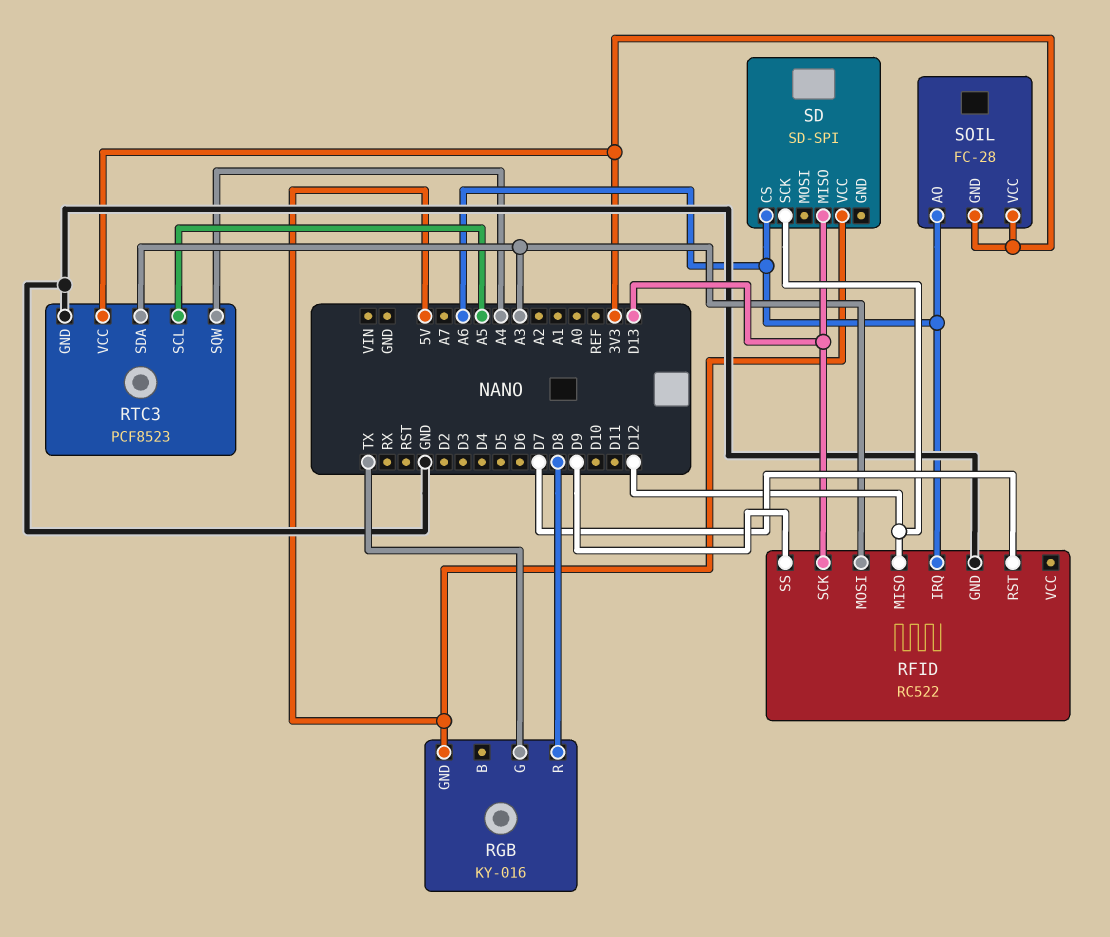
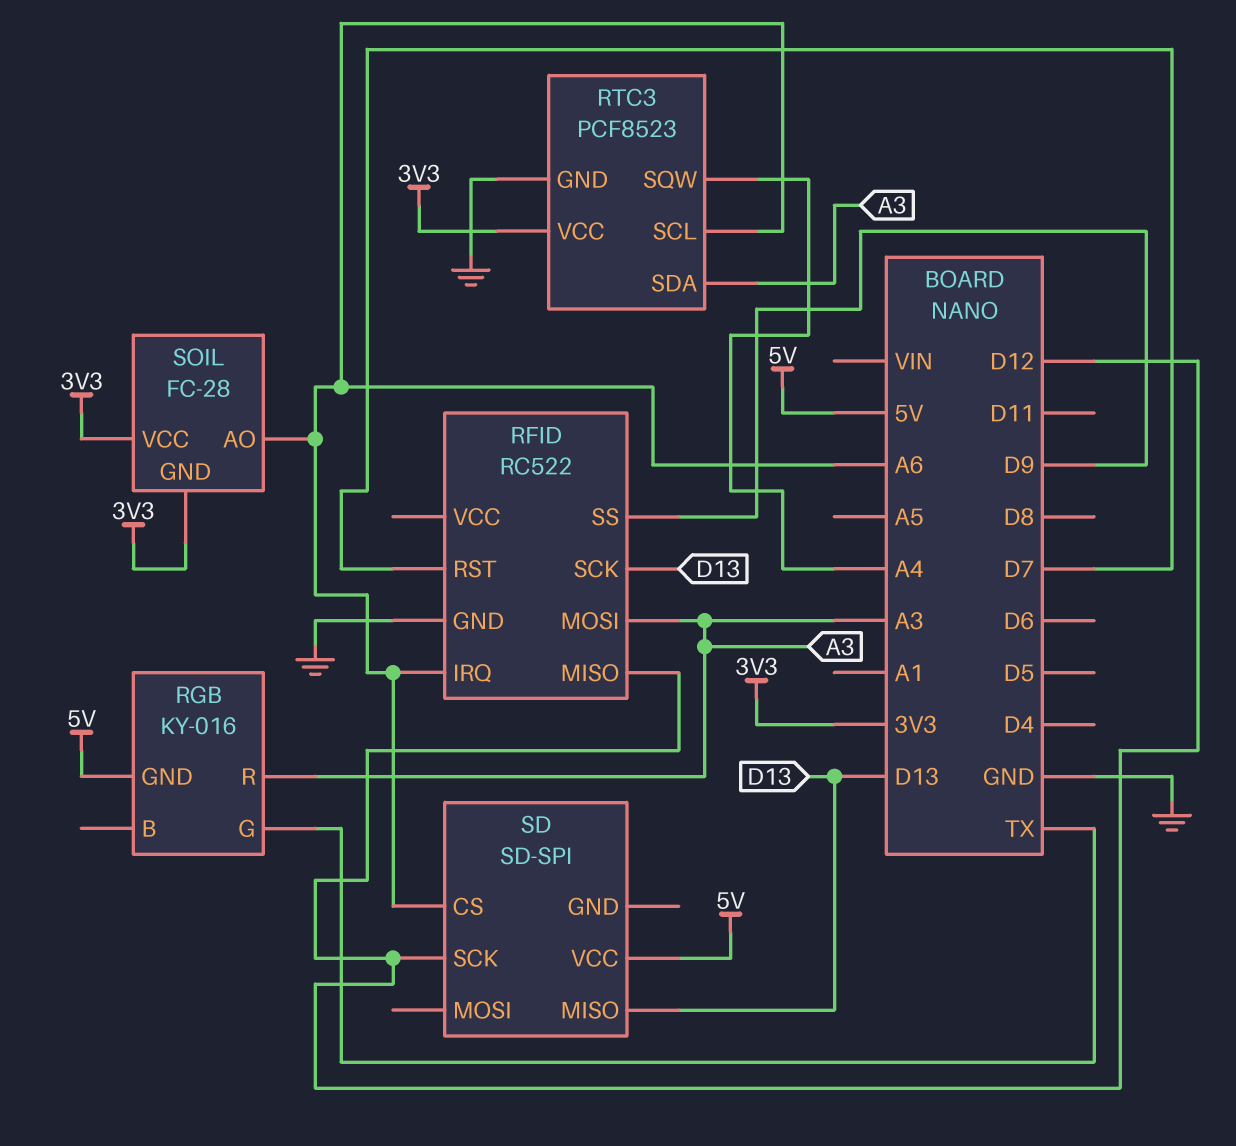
RGB pin R: D8 -> A3
RTC3 pin SCL: A5 -> A6

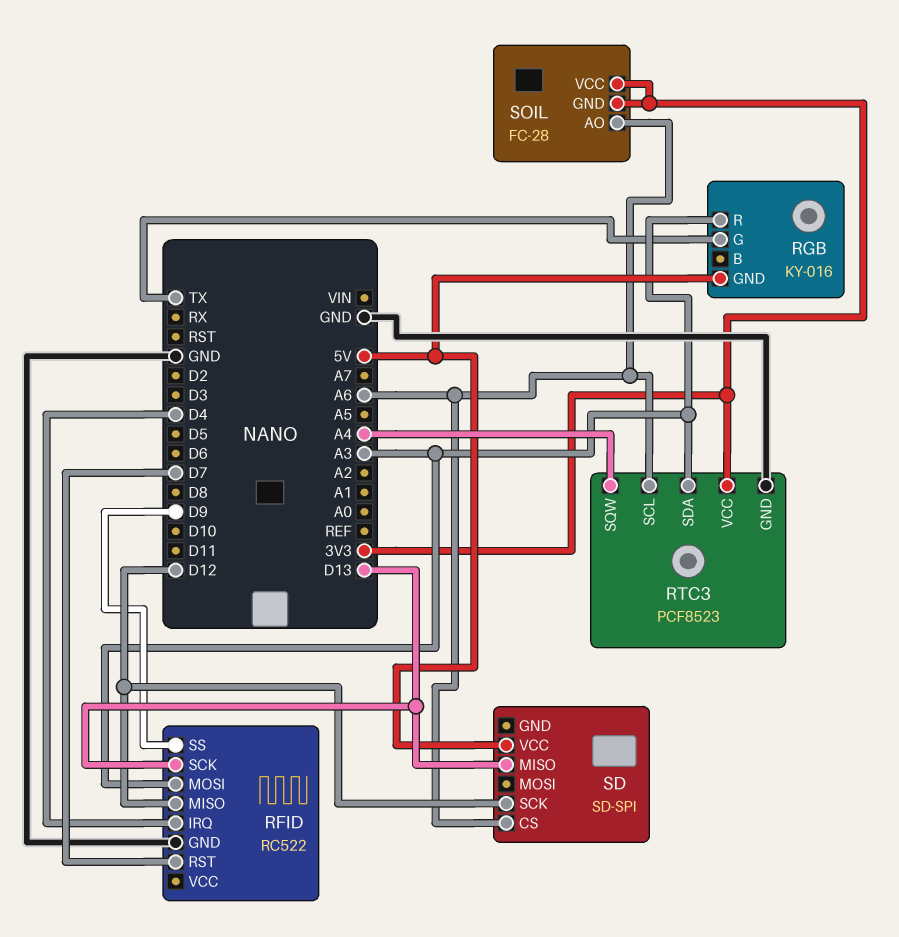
RFID pin IRQ: A6 -> D4

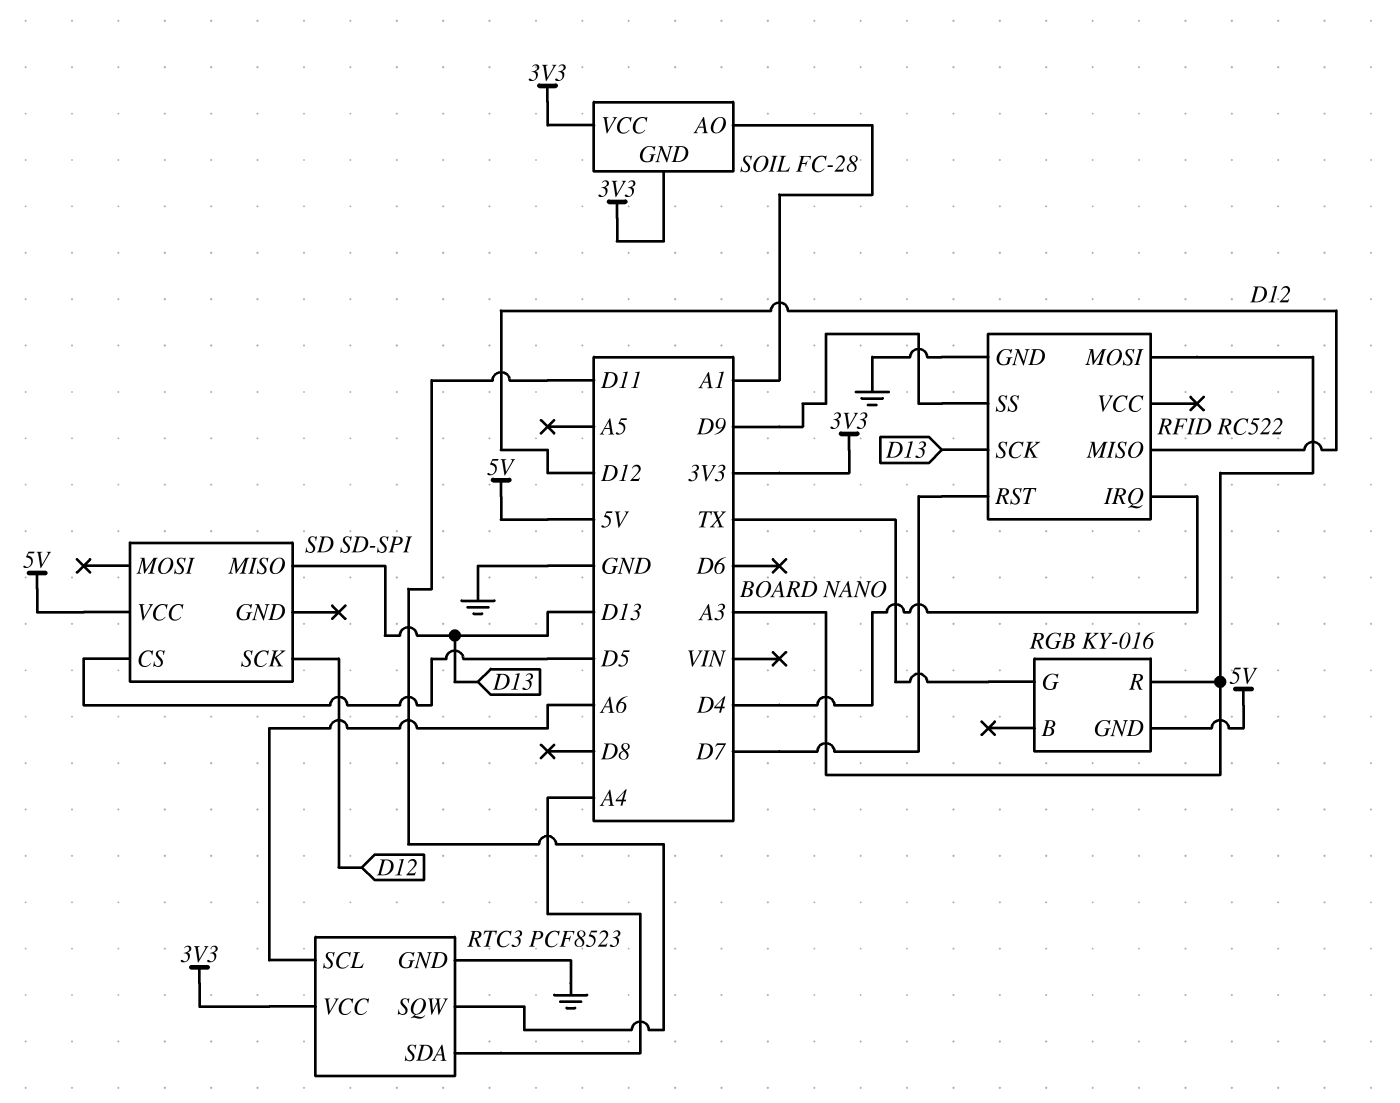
RTC3 pin SDA: A3 -> A4
RTC3 pin SQW: A4 -> D11
SD pin CS: A6 -> D5
SOIL pin AO: A6 -> A1

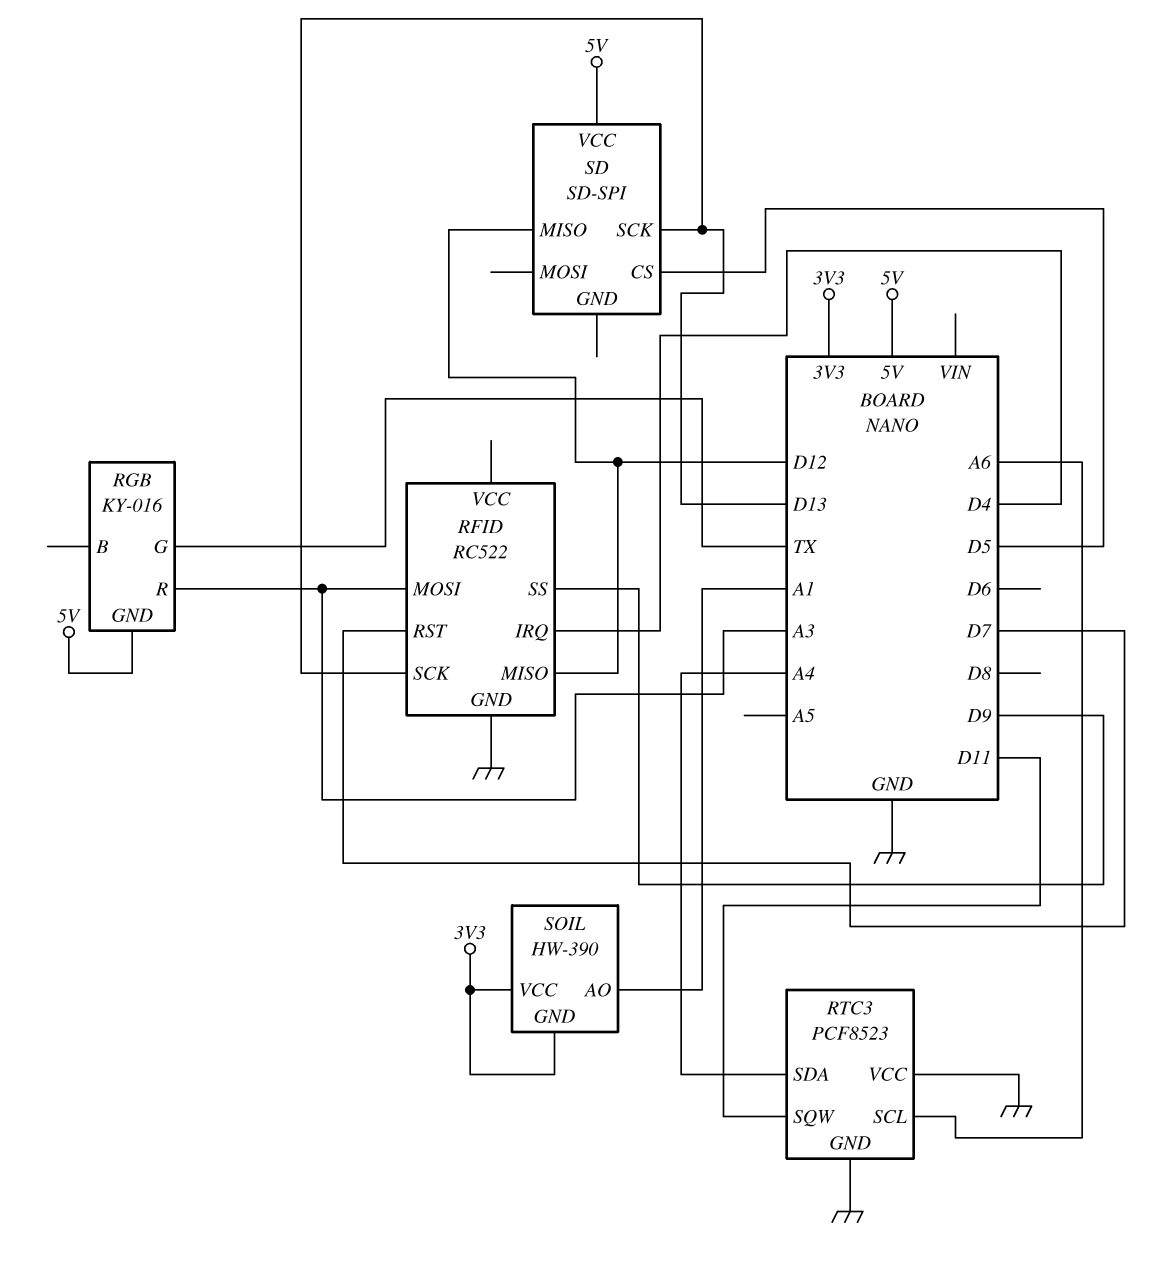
RTC3 pin VCC: 3V3 -> GND
SD pin MISO: D13 -> D12
SD pin SCK: D12 -> D13
SOIL: FC-28 -> HW-390

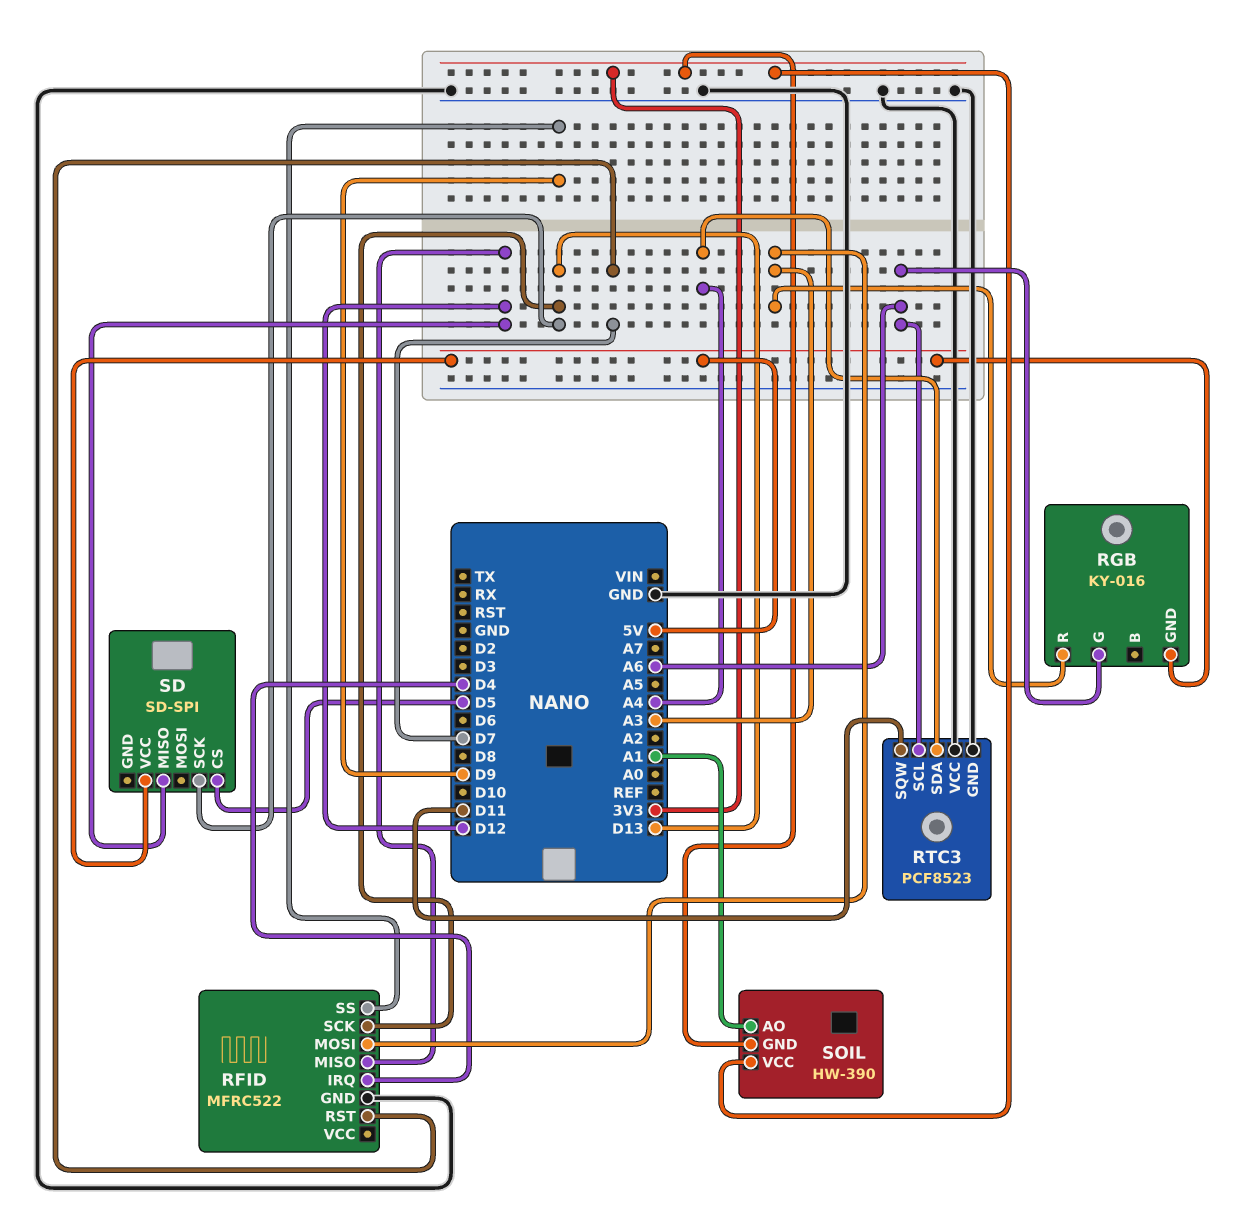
RFID: RC522 -> MFRC522
RGB pin G: TX -> A6

